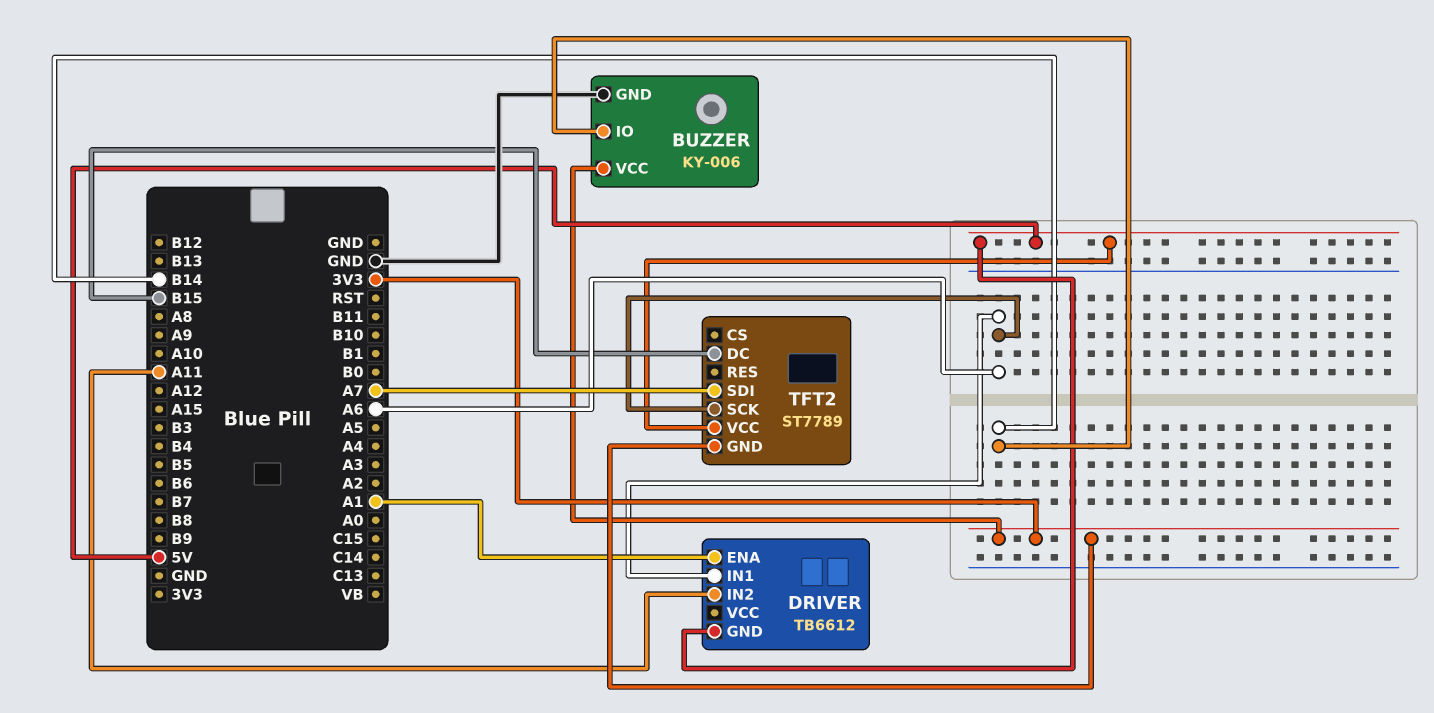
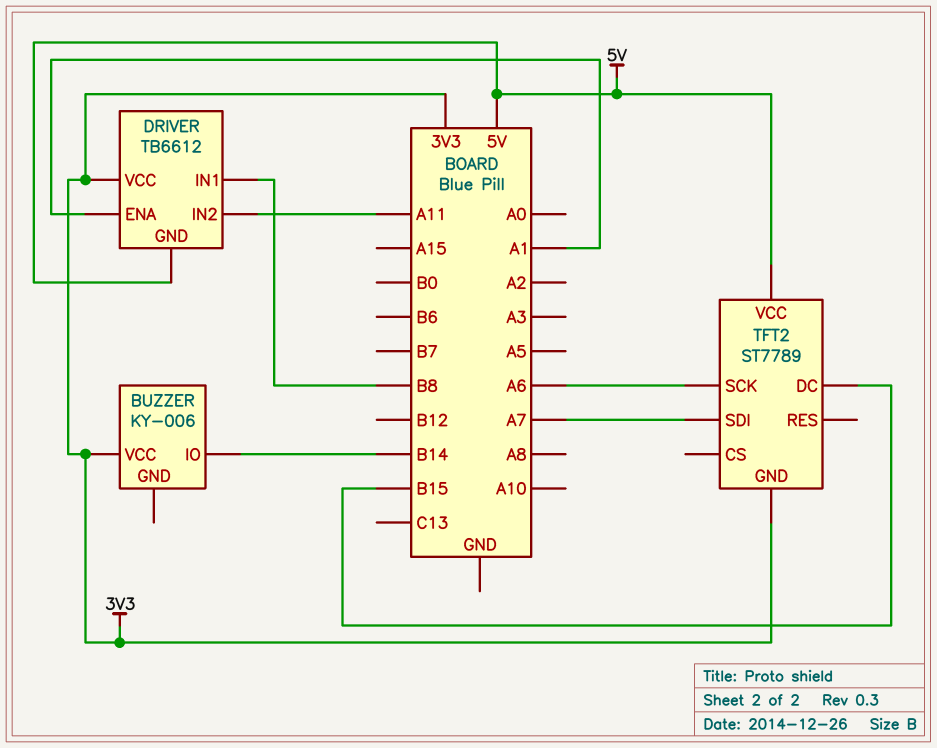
BUZZER pin GND: GND -> none
DRIVER pin IN1: A6 -> B8
DRIVER pin VCC: none -> 3V3

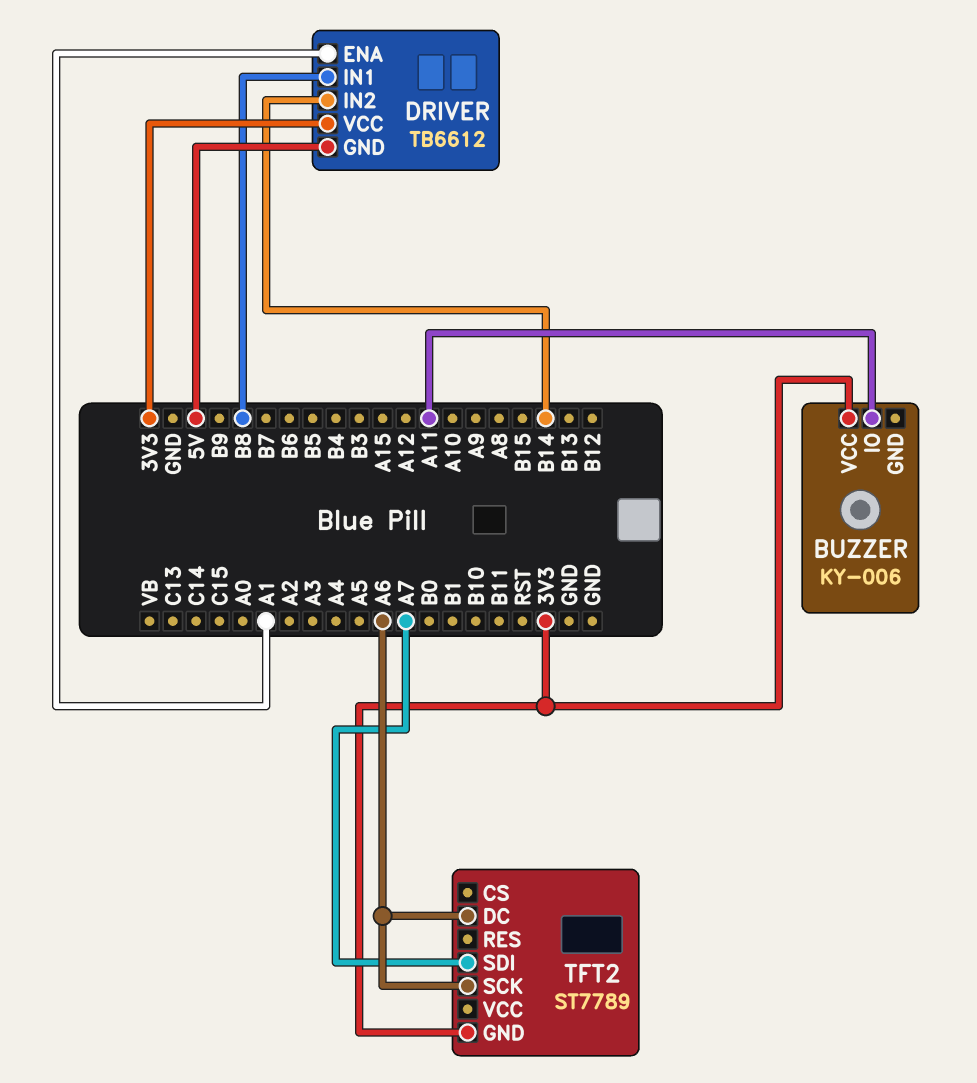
BUZZER pin IO: B14 -> A11
DRIVER pin IN2: A11 -> B14
TFT2 pin DC: B15 -> A6
TFT2 pin VCC: 5V -> none

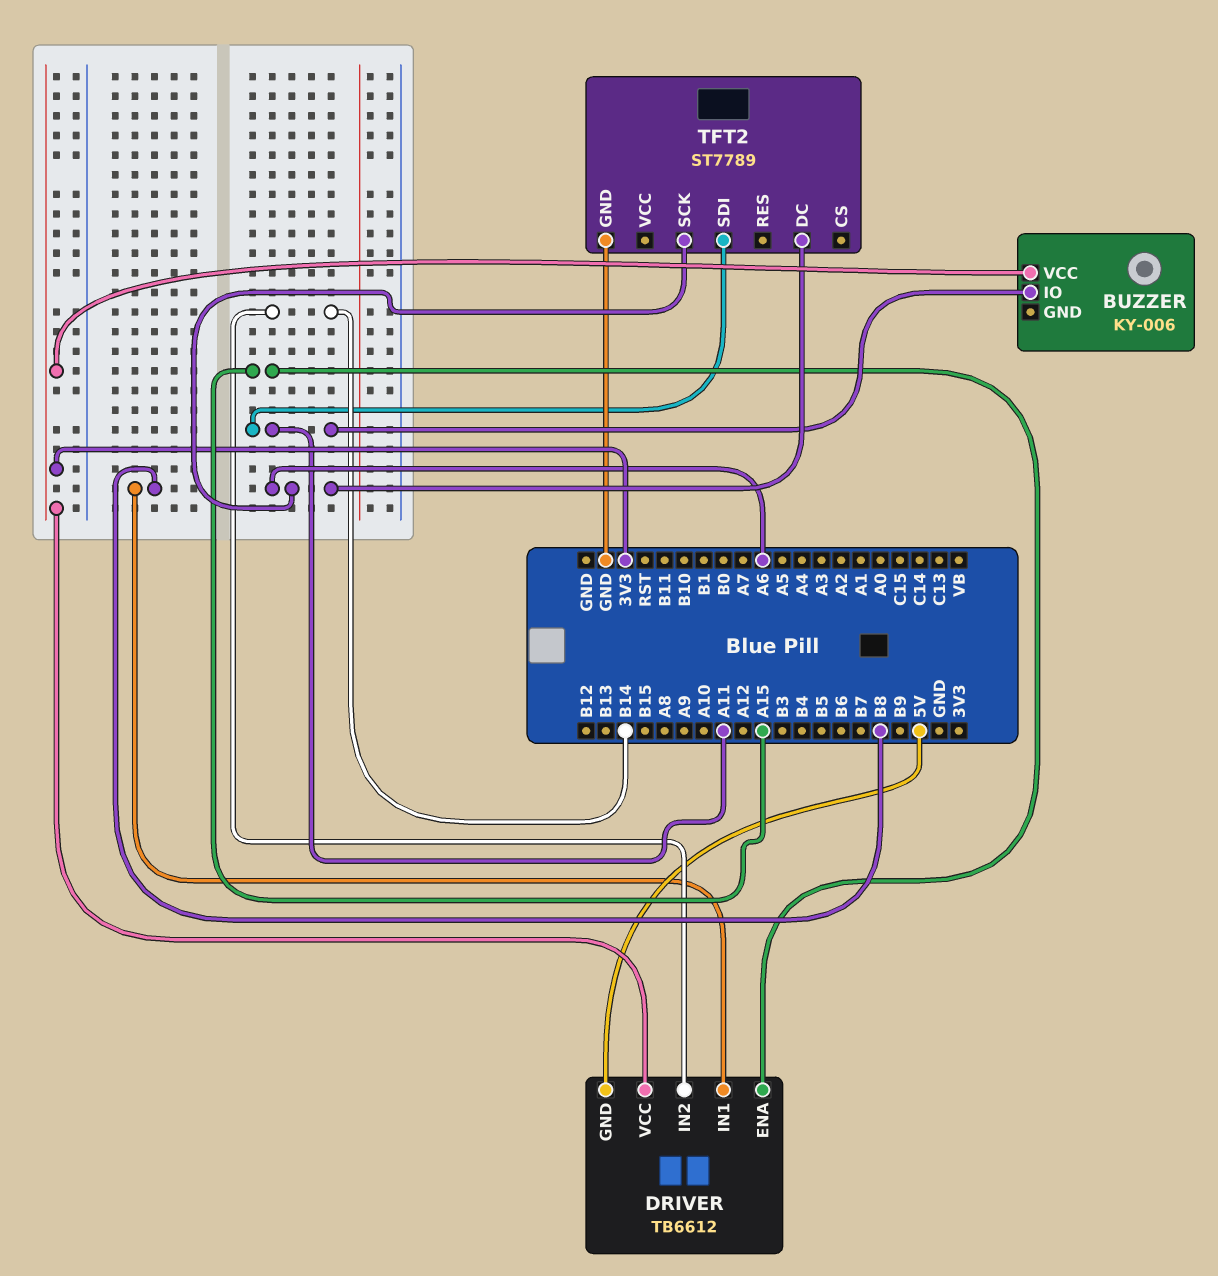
DRIVER pin ENA: A1 -> A15
TFT2 pin GND: 3V3 -> GND
TFT2 pin SDI: A7 -> A11

